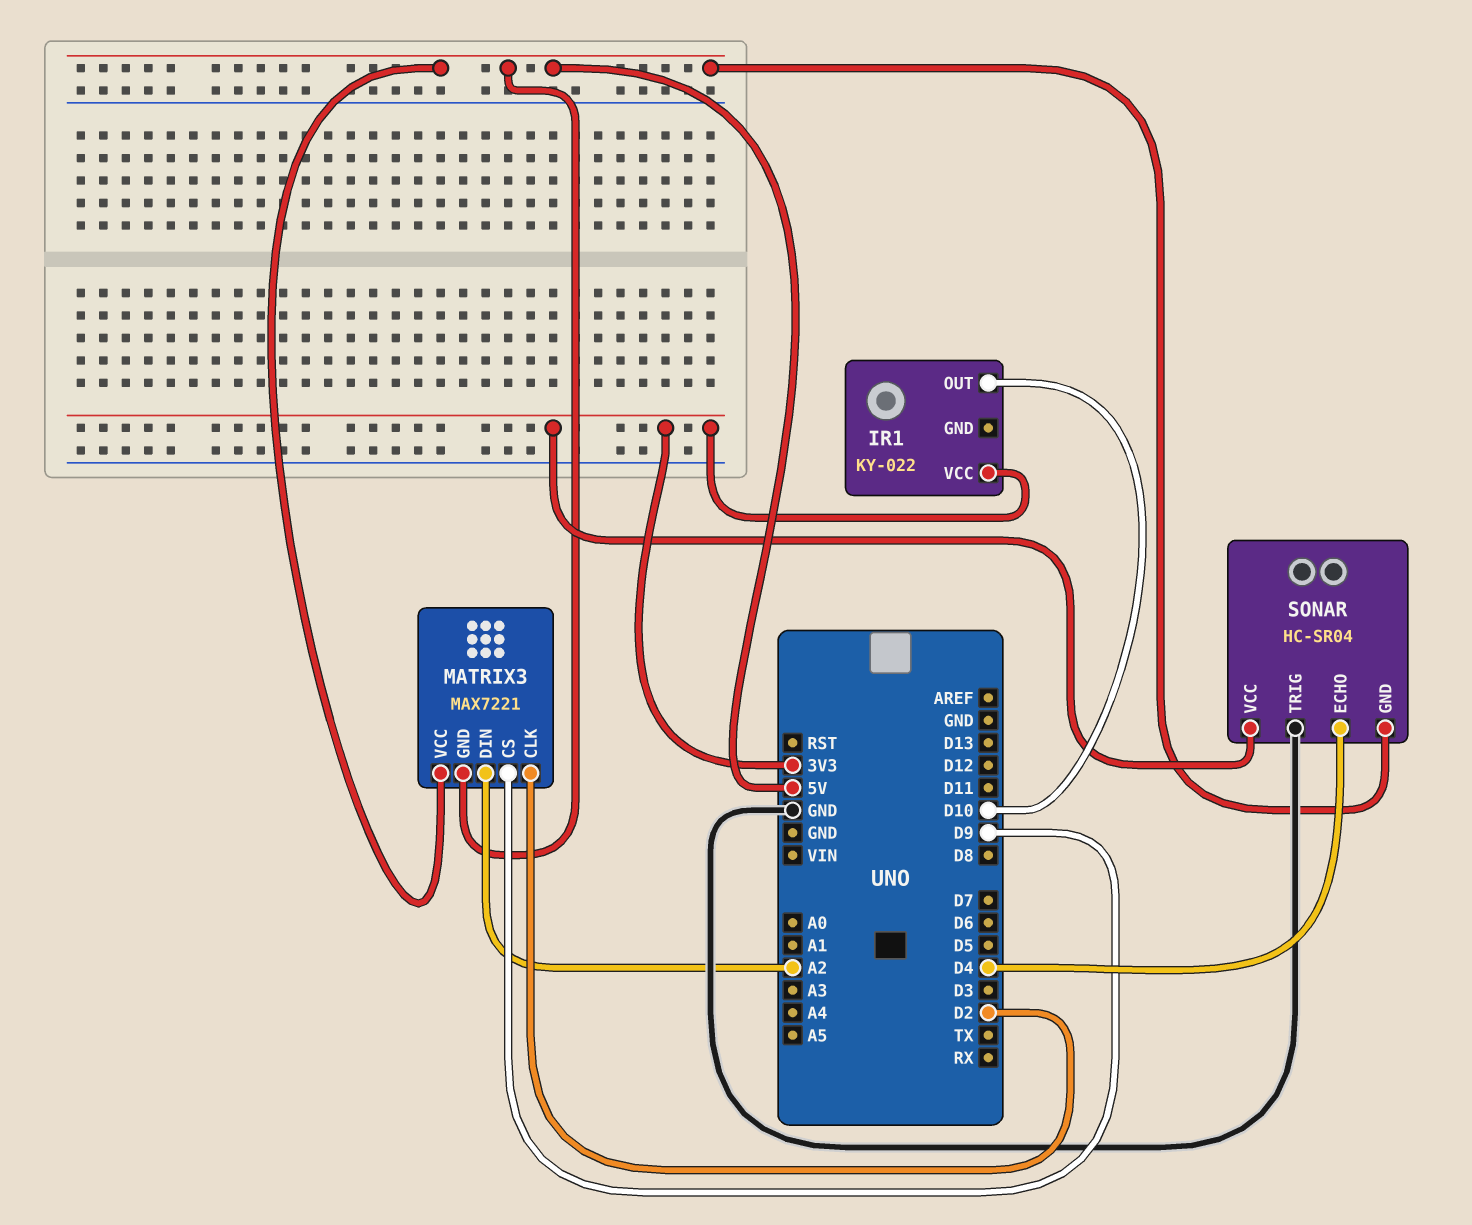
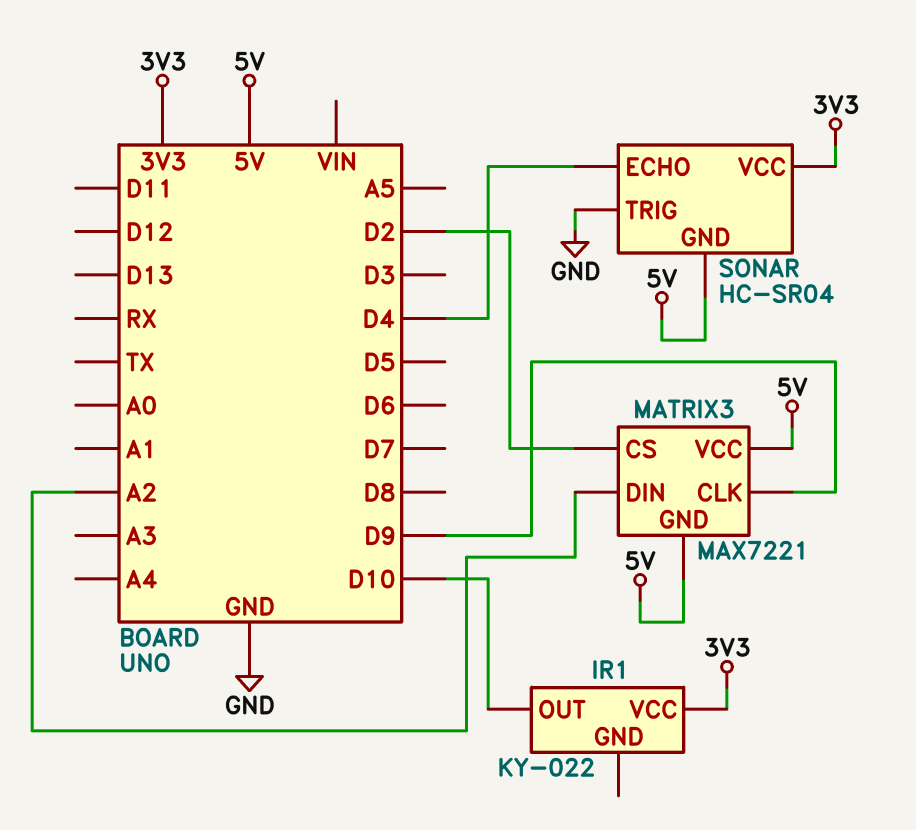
MATRIX3 pin CLK: D2 -> D9
MATRIX3 pin CS: D9 -> D2

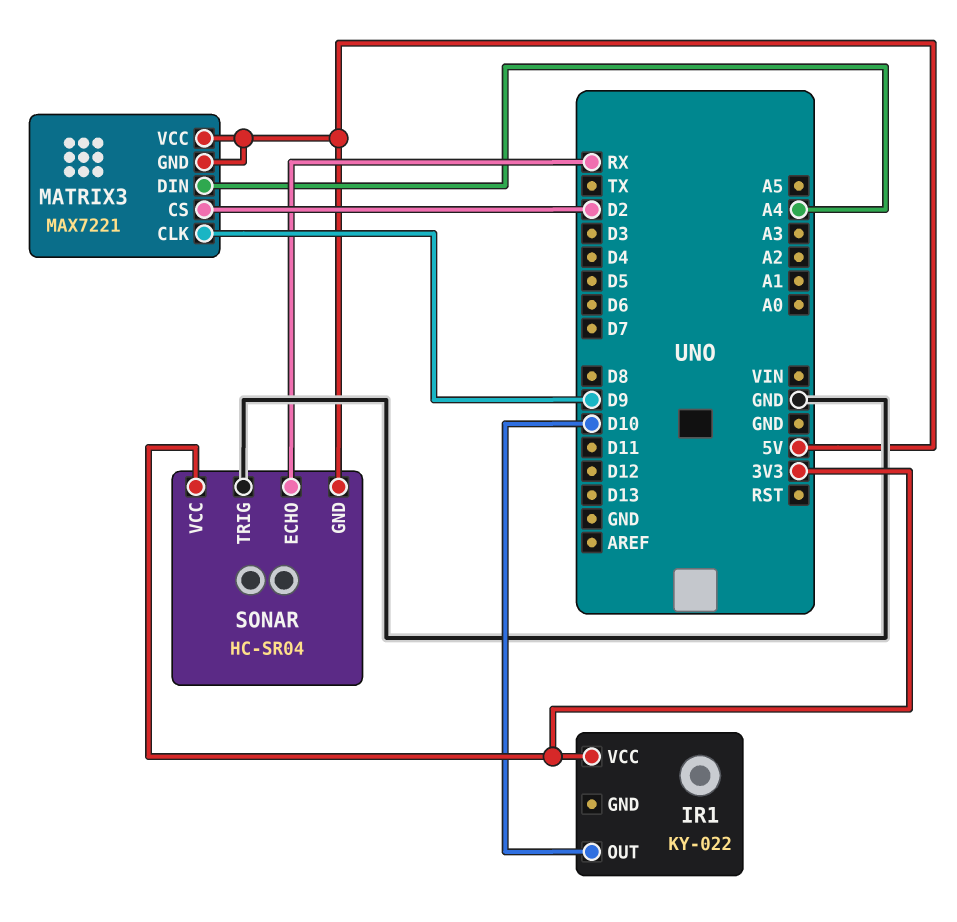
MATRIX3 pin DIN: A2 -> A4
SONAR pin ECHO: D4 -> RX

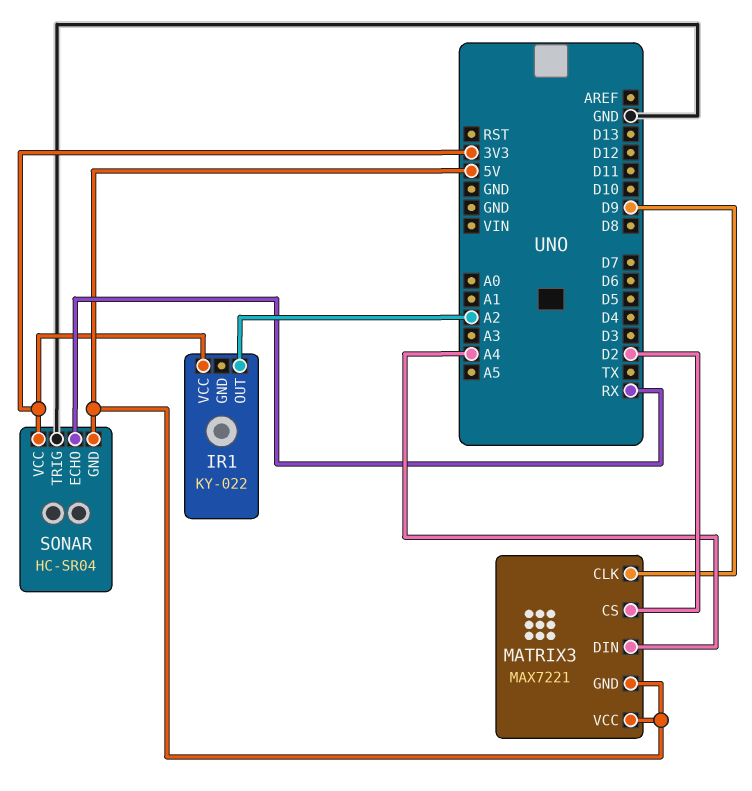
IR1 pin OUT: D10 -> A2

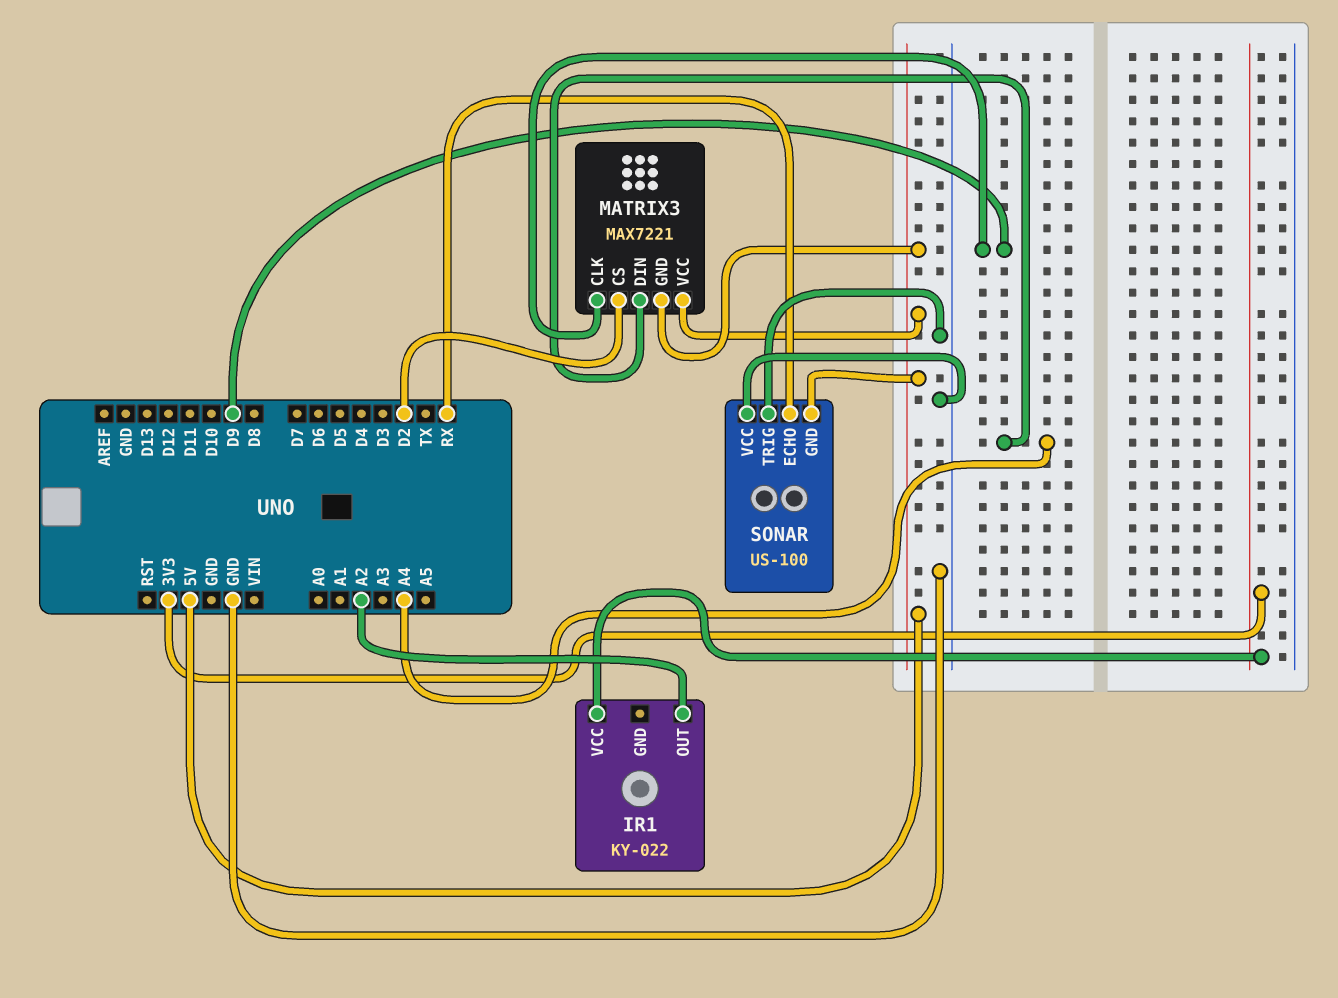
SONAR: HC-SR04 -> US-100
SONAR pin VCC: 3V3 -> GND

